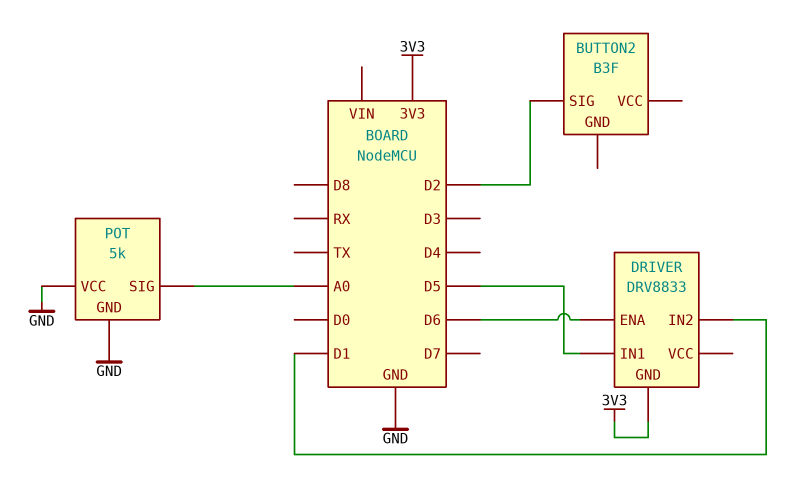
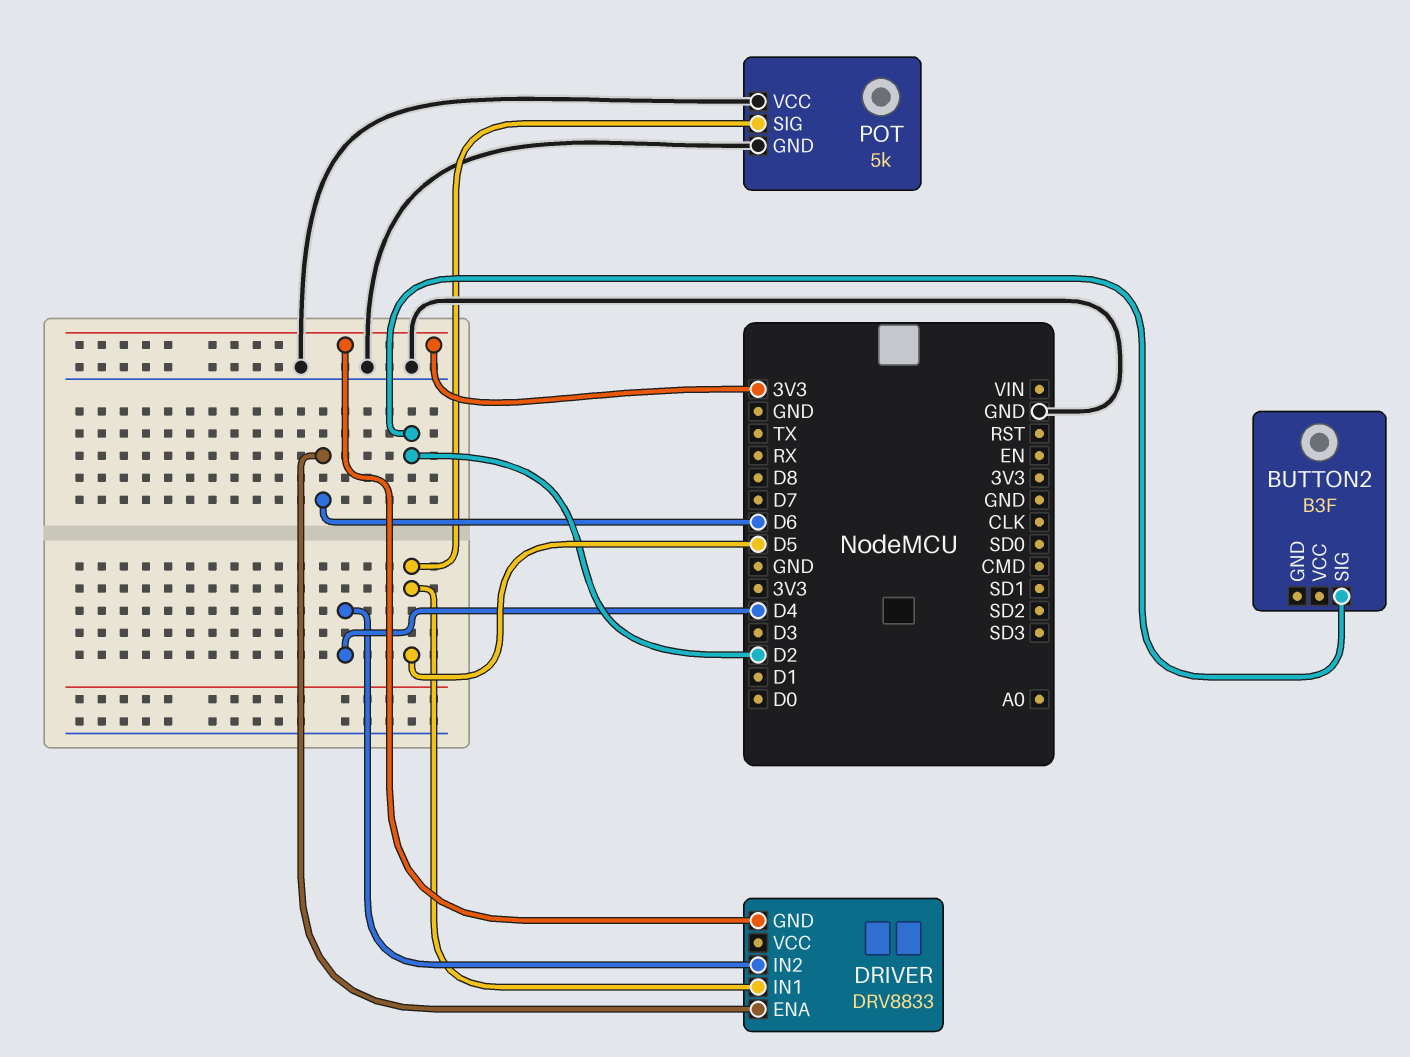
DRIVER pin IN2: D1 -> D4
POT pin SIG: A0 -> D5

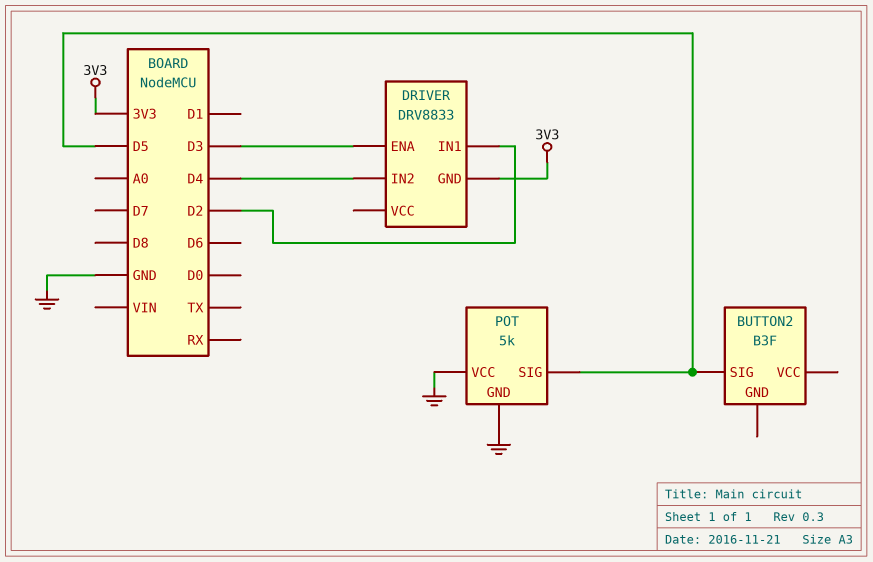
BUTTON2 pin SIG: D2 -> D5
DRIVER pin ENA: D6 -> D3
DRIVER pin IN1: D5 -> D2

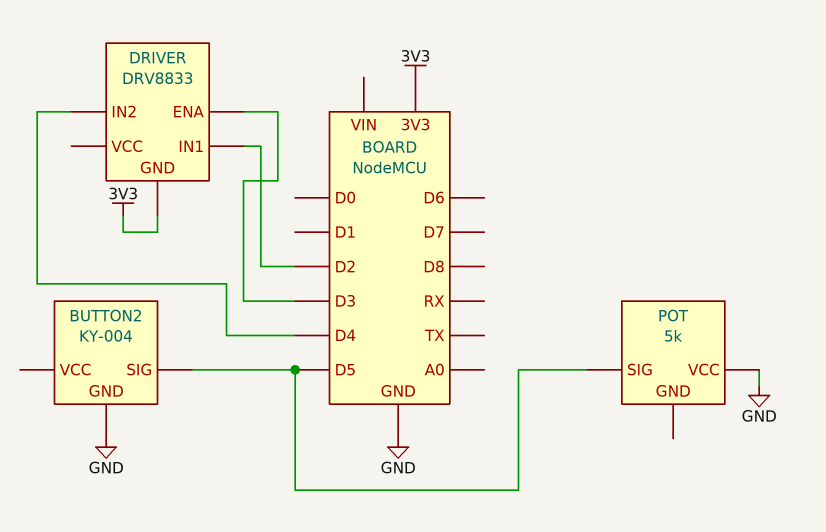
BUTTON2: B3F -> KY-004
BUTTON2 pin GND: none -> GND
POT pin GND: GND -> none

